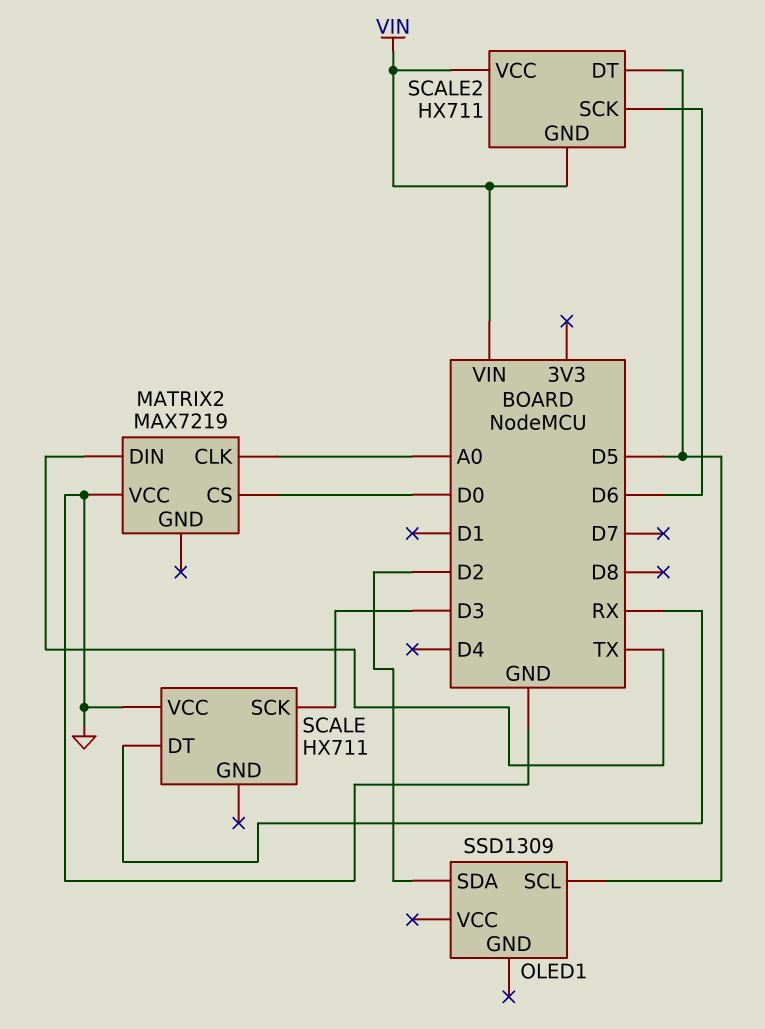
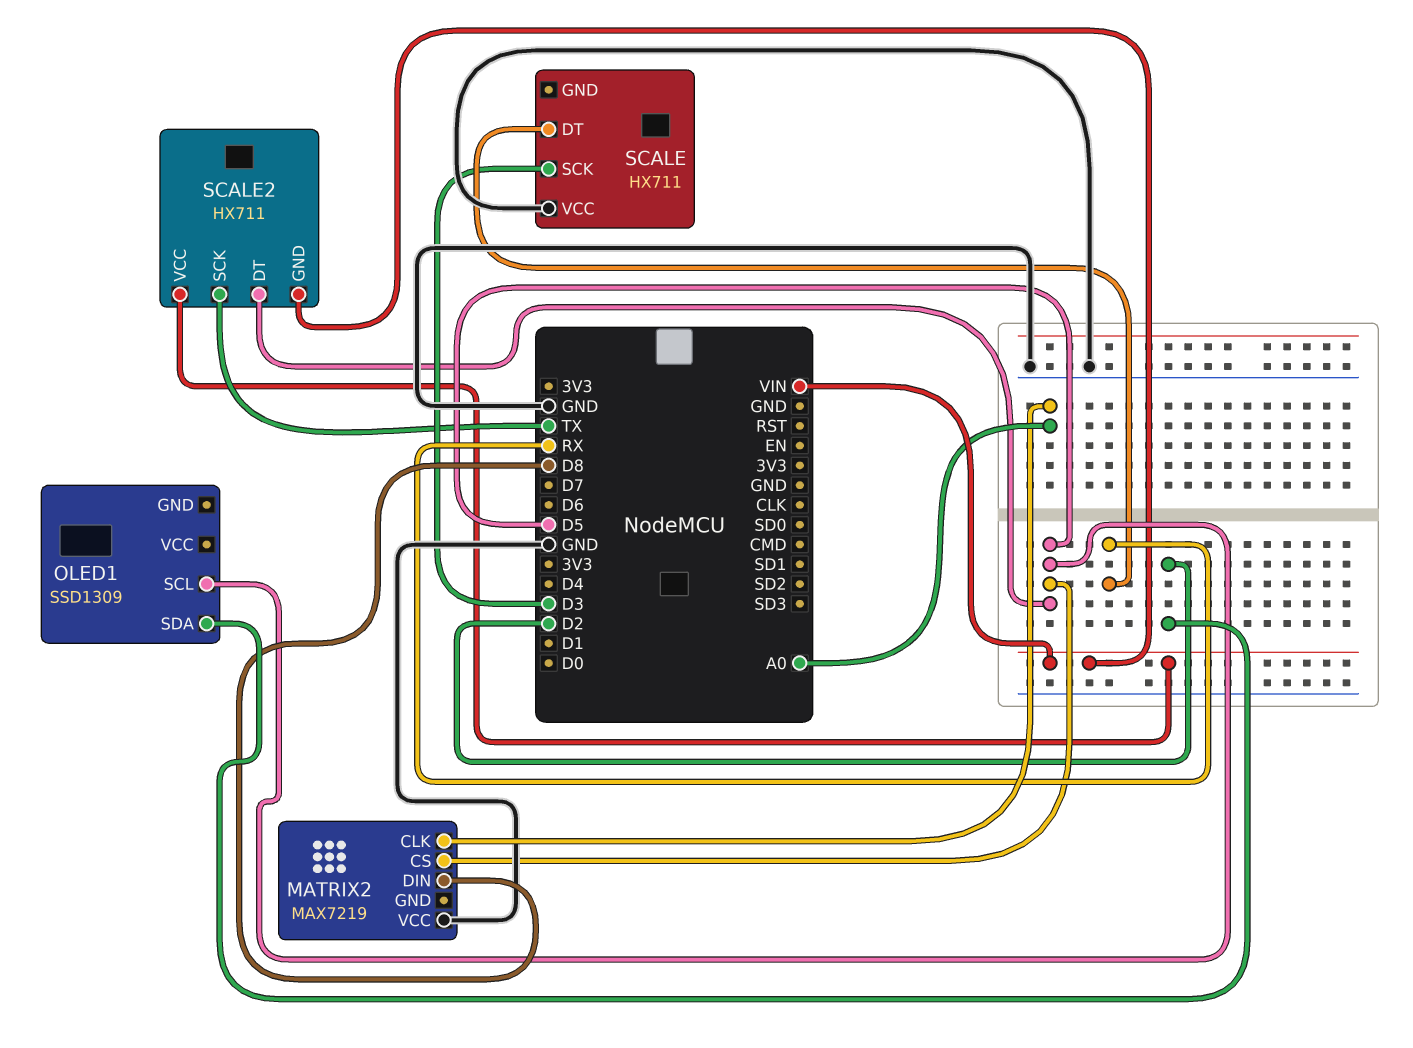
MATRIX2 pin CS: D0 -> D5
MATRIX2 pin DIN: TX -> D8
SCALE2 pin SCK: D6 -> TX

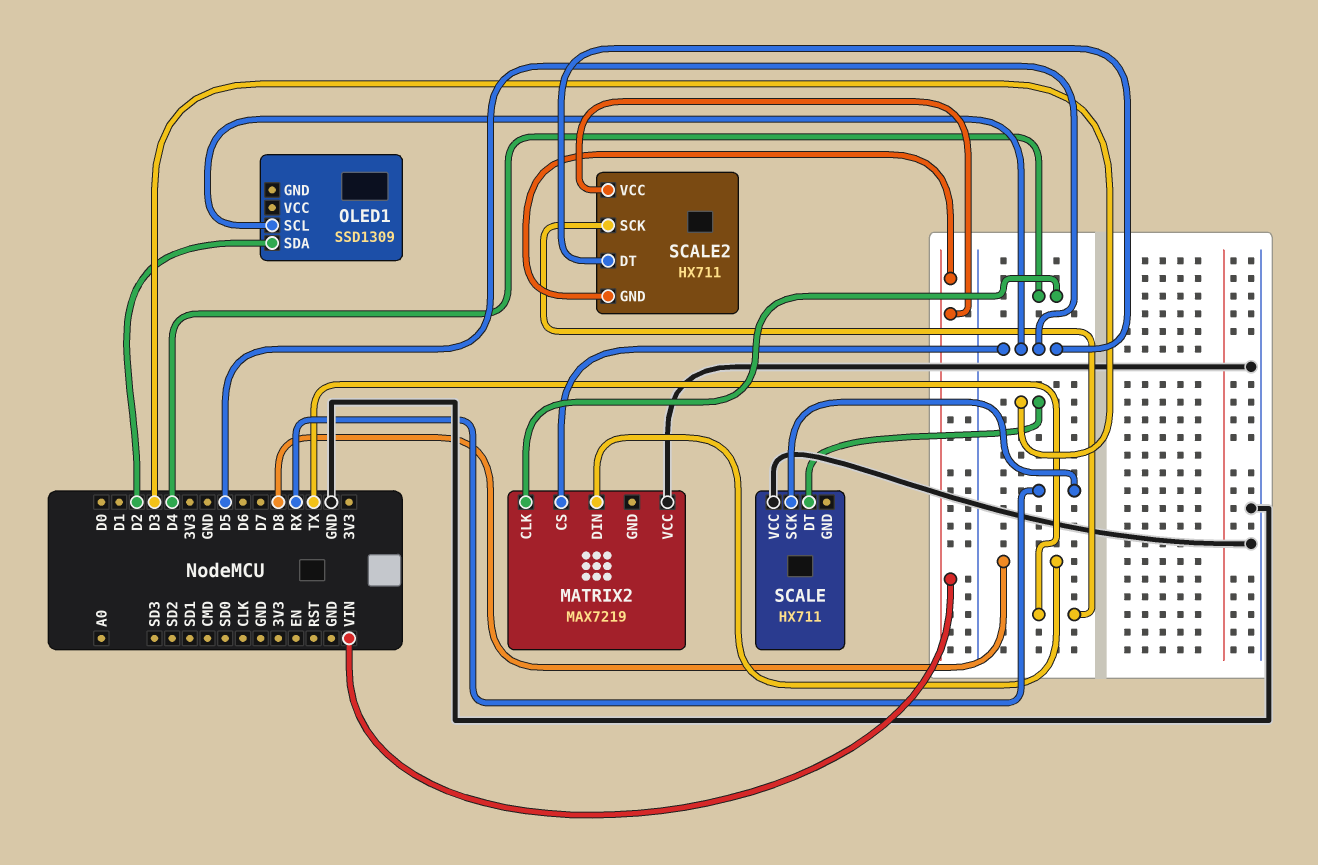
MATRIX2 pin CLK: A0 -> D4
SCALE pin DT: RX -> D3
SCALE pin SCK: D3 -> RX

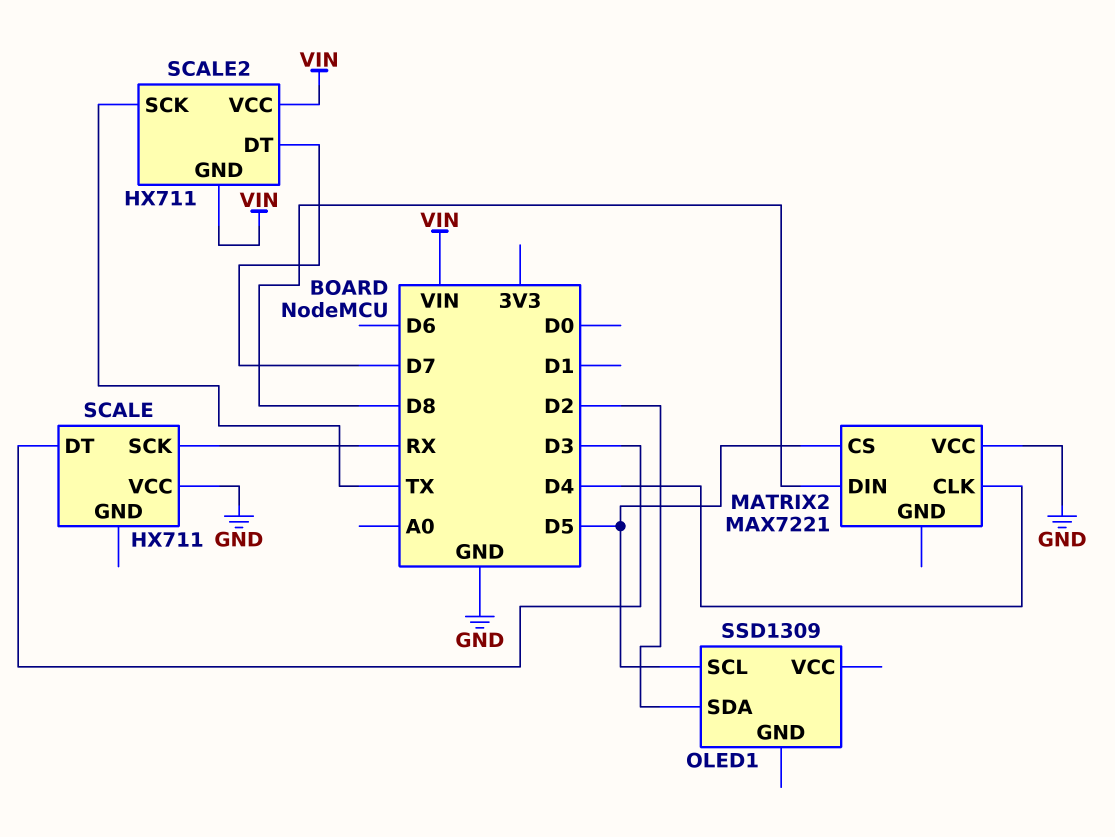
MATRIX2: MAX7219 -> MAX7221
SCALE2 pin DT: D5 -> D7

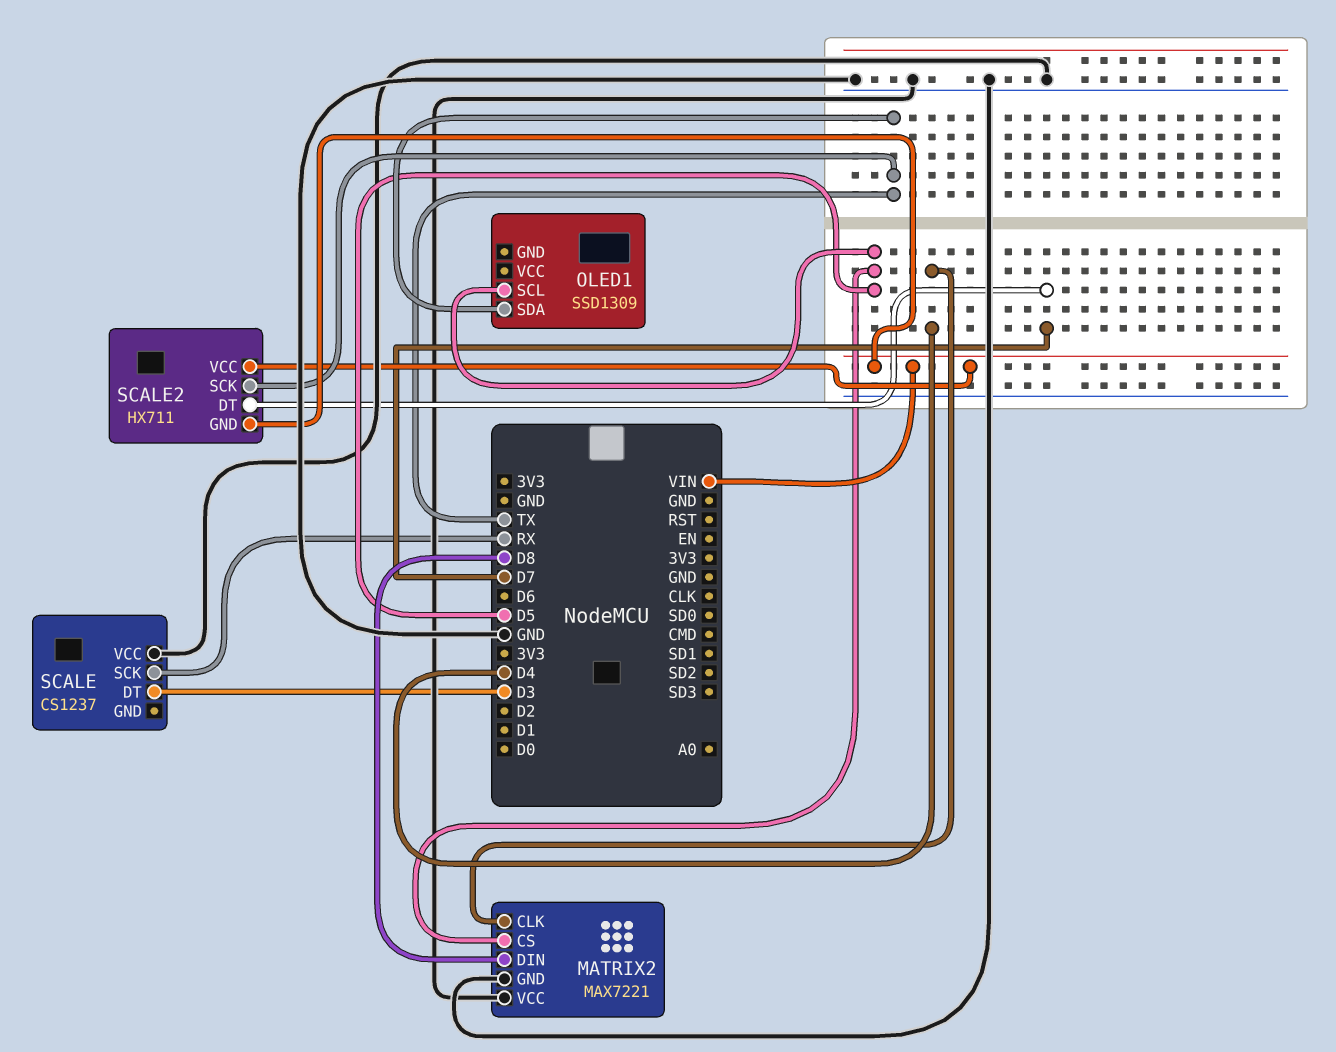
MATRIX2 pin GND: none -> GND
OLED1 pin SDA: D2 -> TX
SCALE: HX711 -> CS1237

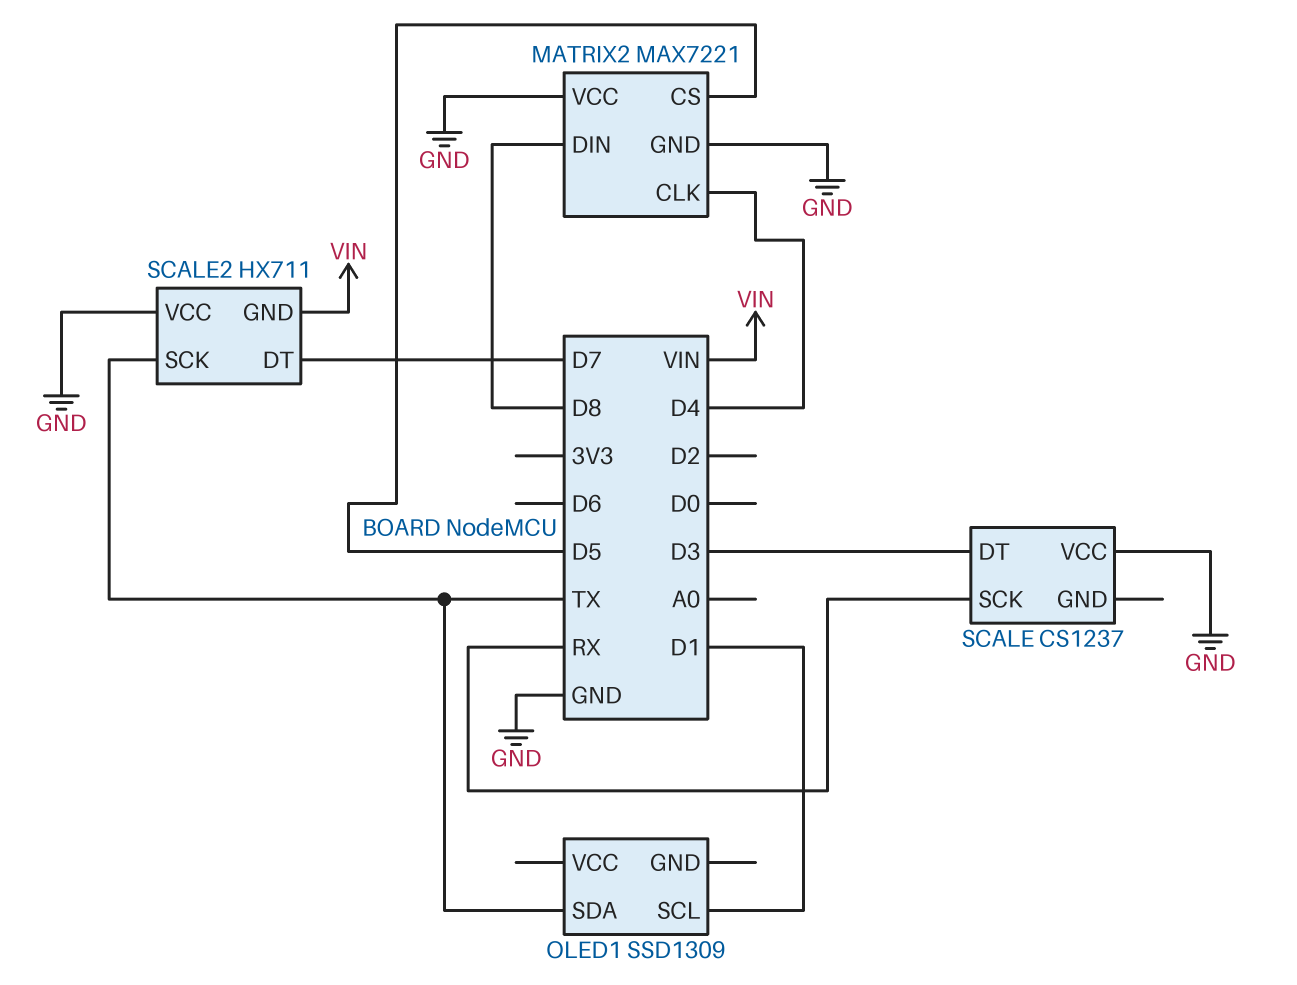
OLED1 pin SCL: D5 -> D1
SCALE2 pin VCC: VIN -> GND

